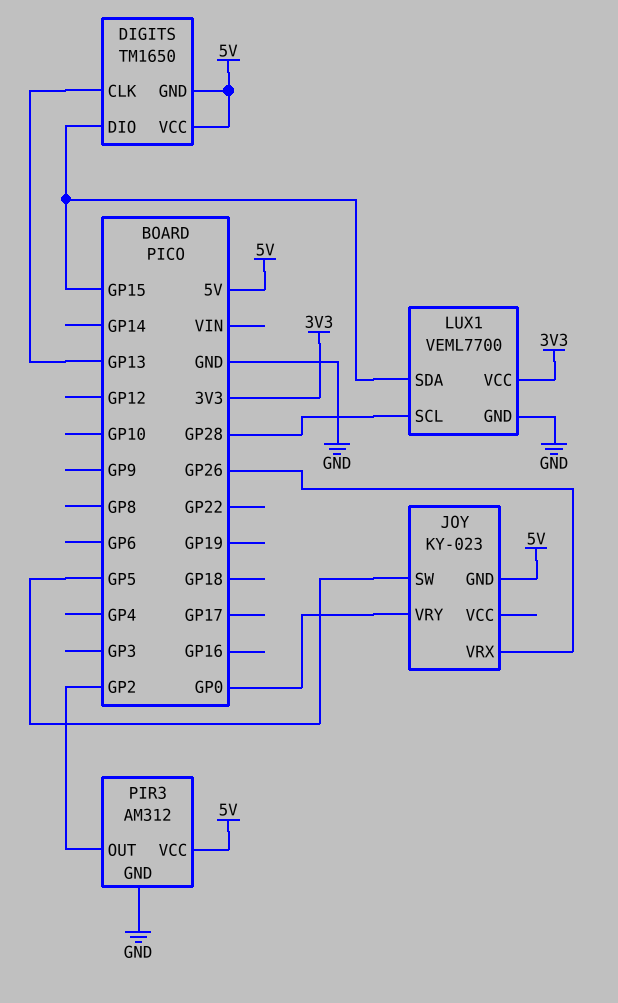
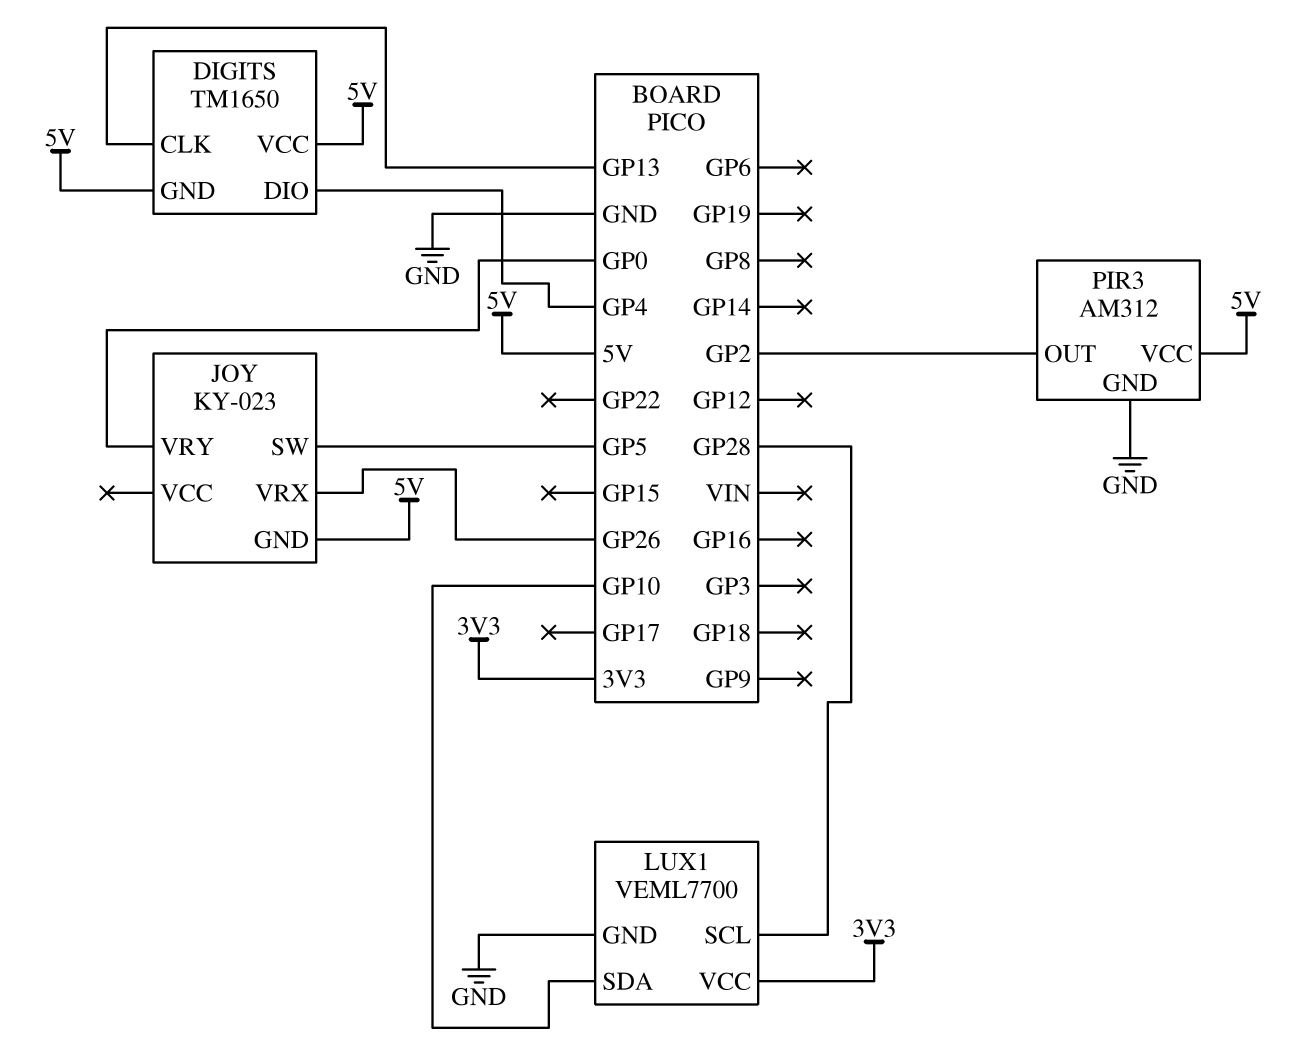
DIGITS pin DIO: GP15 -> GP4
LUX1 pin SDA: GP15 -> GP10

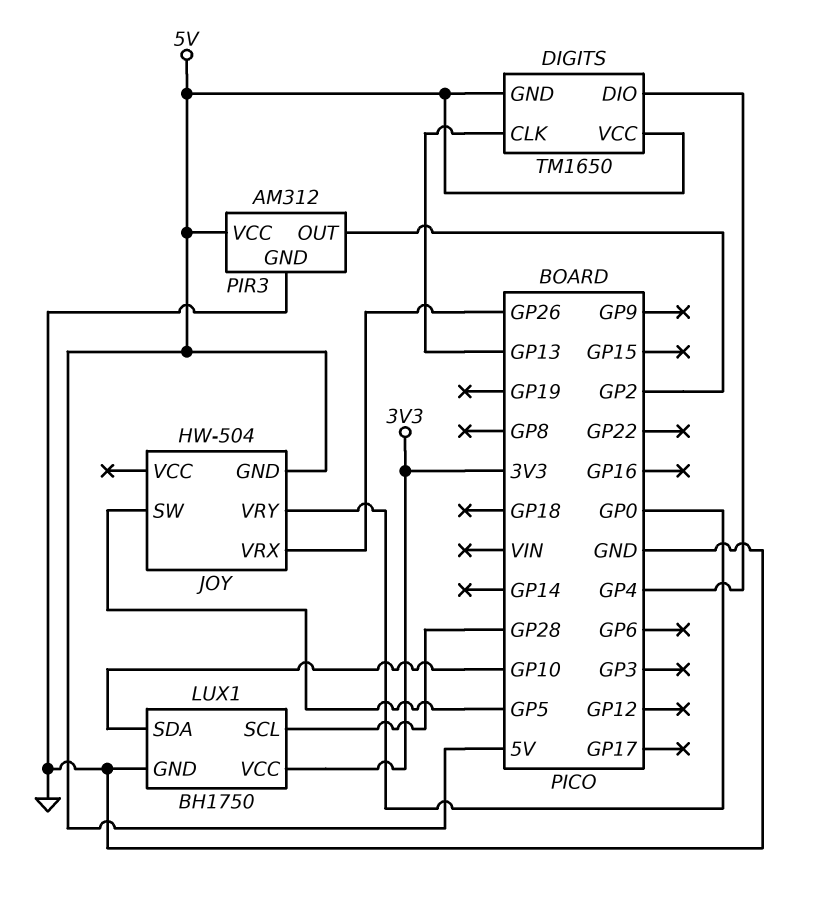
JOY: KY-023 -> HW-504
LUX1: VEML7700 -> BH1750

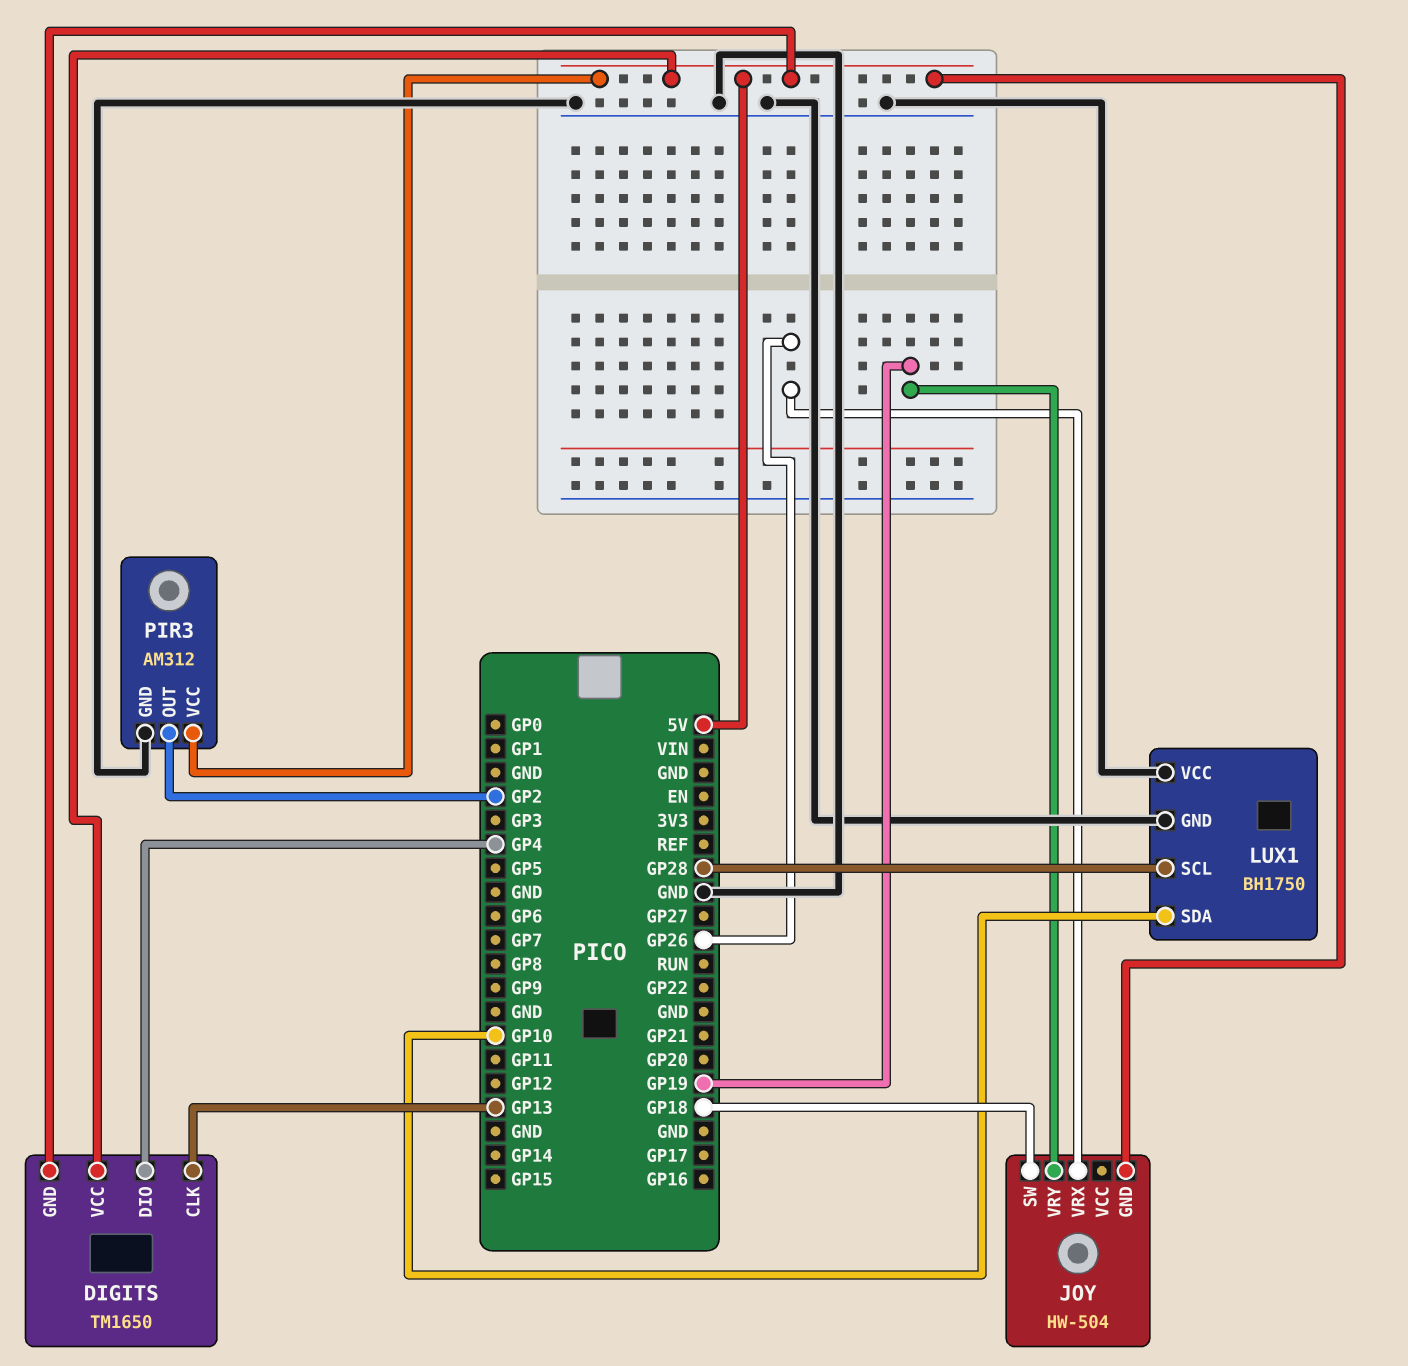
JOY pin SW: GP5 -> GP18
JOY pin VRY: GP0 -> GP19
LUX1 pin VCC: 3V3 -> GND

